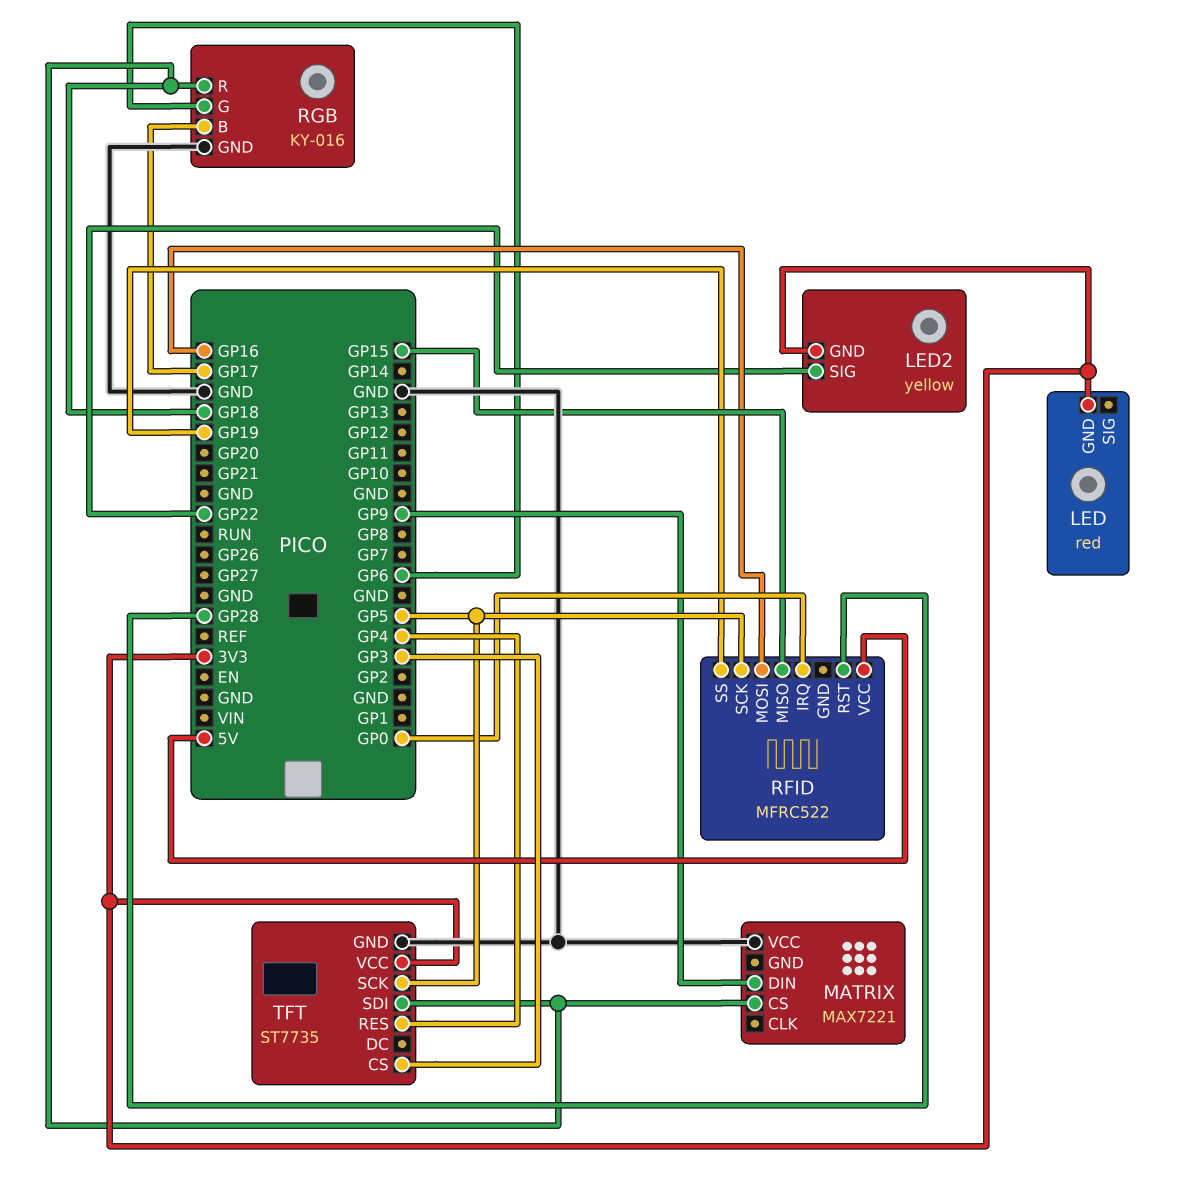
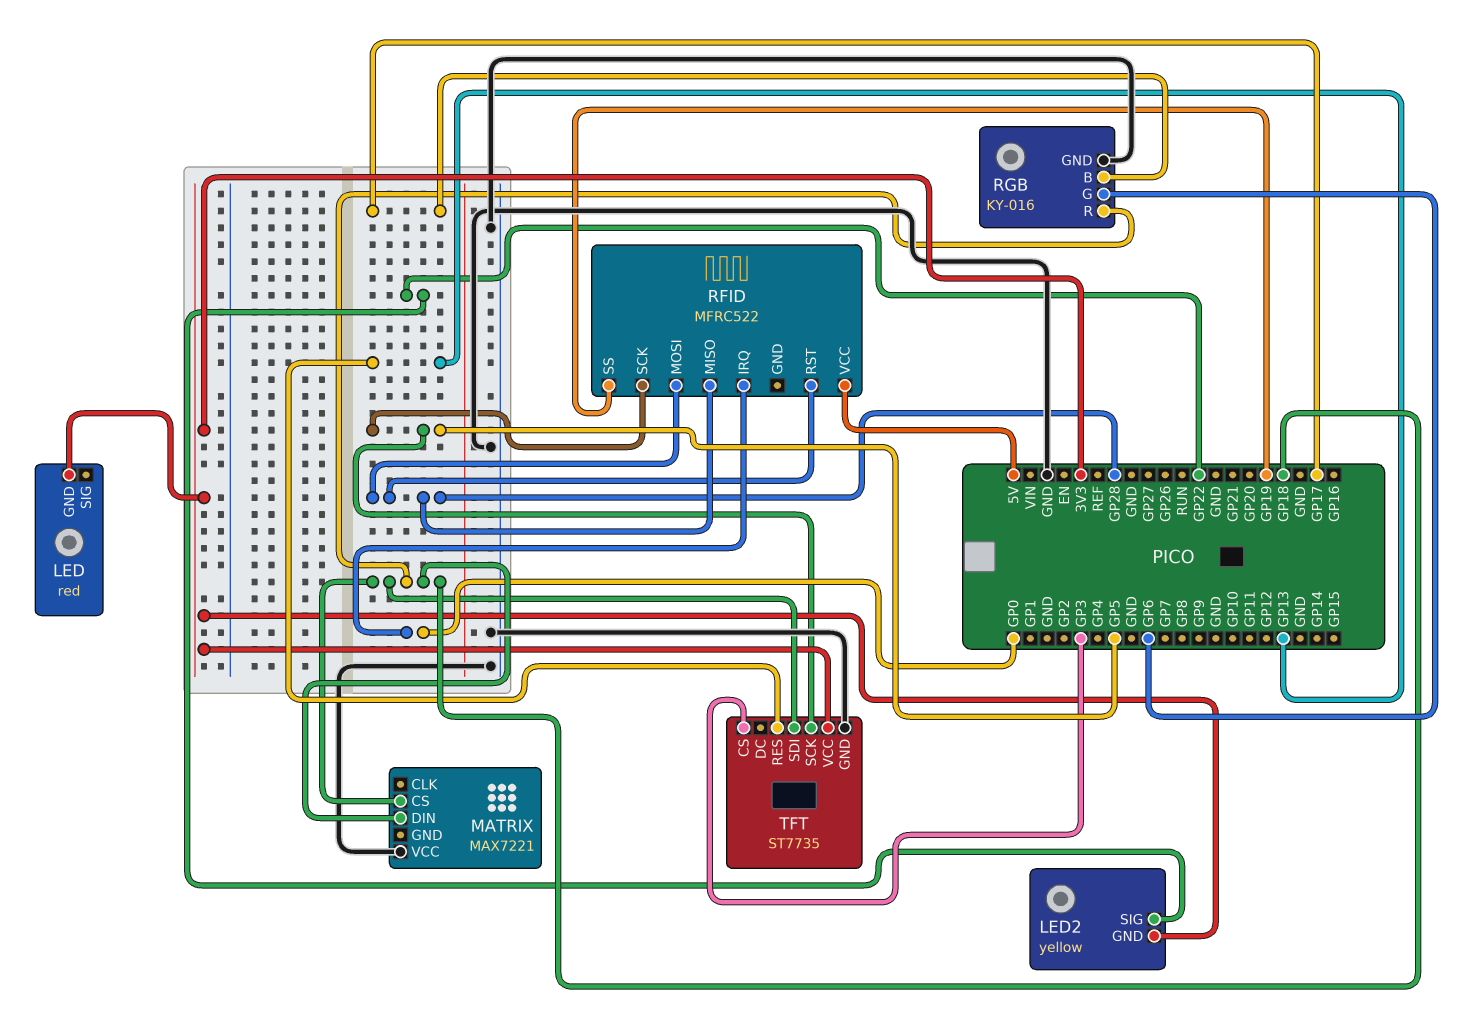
MATRIX pin DIN: GP9 -> GP18
RFID pin MISO: GP15 -> GP28
RFID pin MOSI: GP16 -> GP28
TFT pin RES: GP4 -> GP13

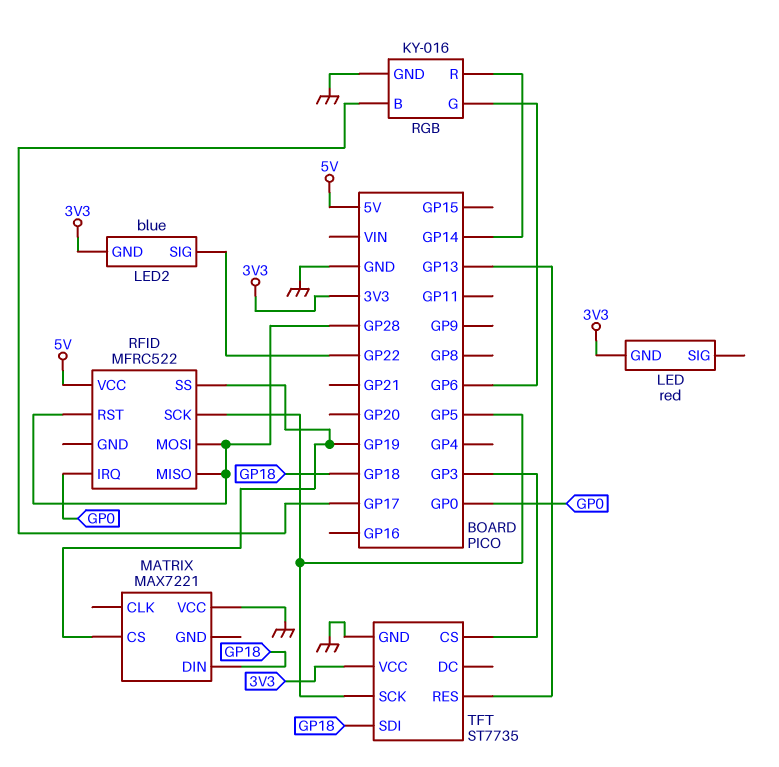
LED2: yellow -> blue
MATRIX pin CS: GP18 -> GP19
RGB pin R: GP18 -> GP14

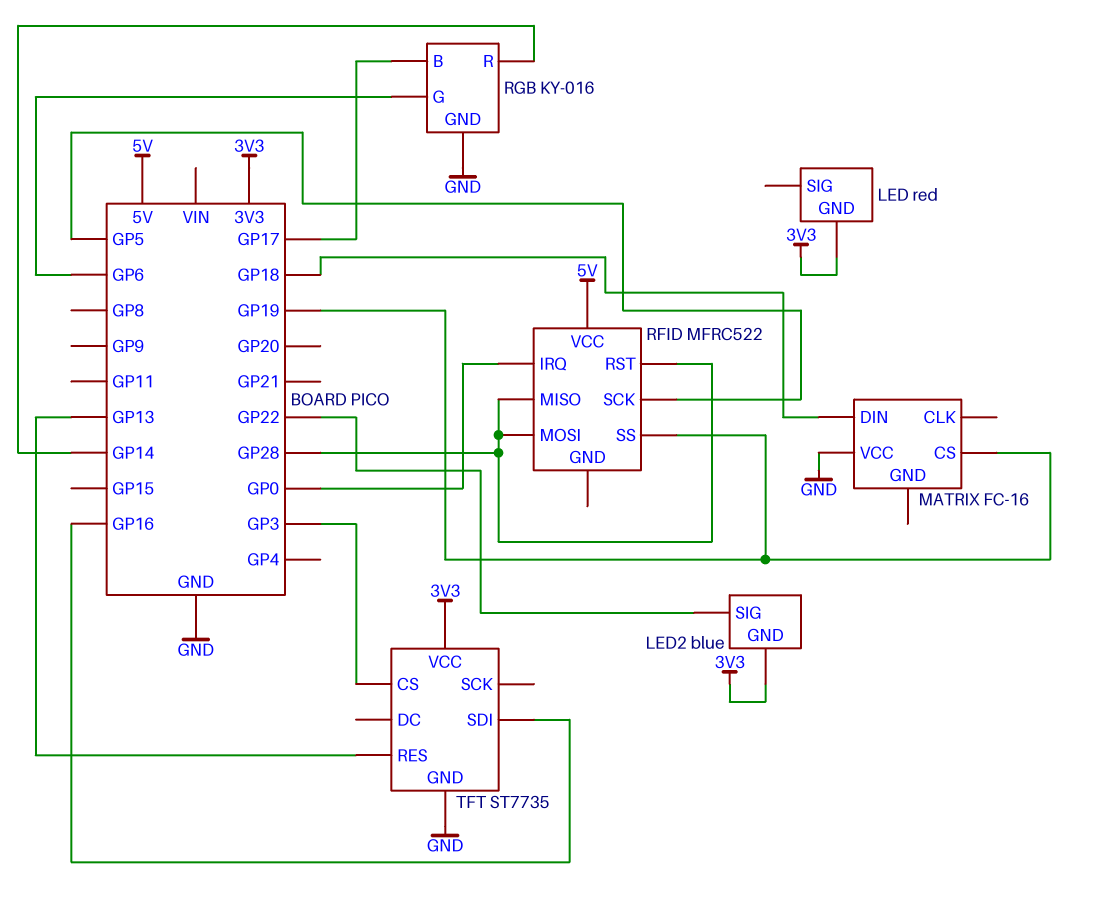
MATRIX: MAX7221 -> FC-16
TFT pin SCK: GP5 -> none
TFT pin SDI: GP18 -> GP16

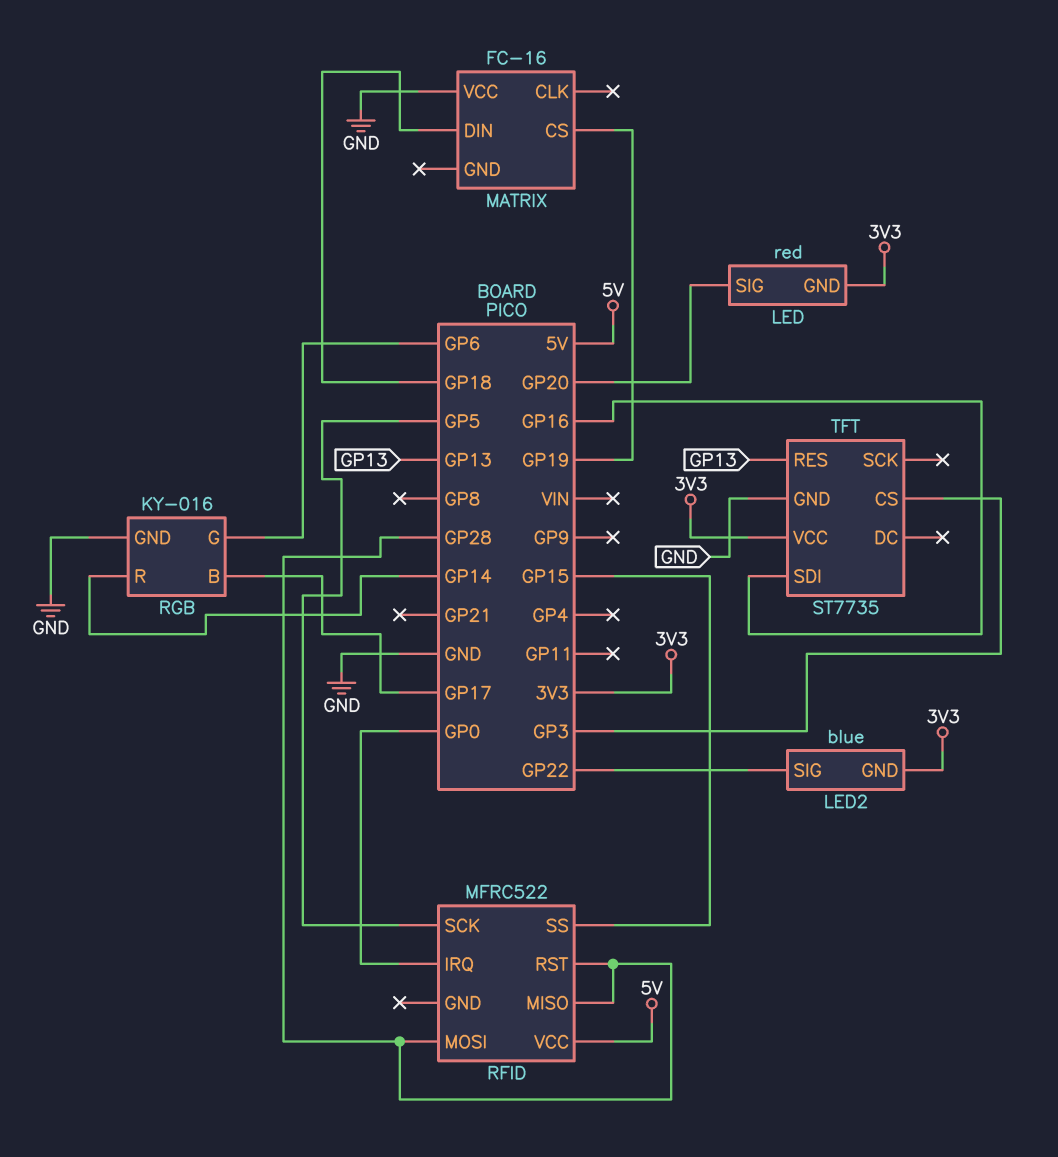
LED pin SIG: none -> GP20
RFID pin SS: GP19 -> GP15

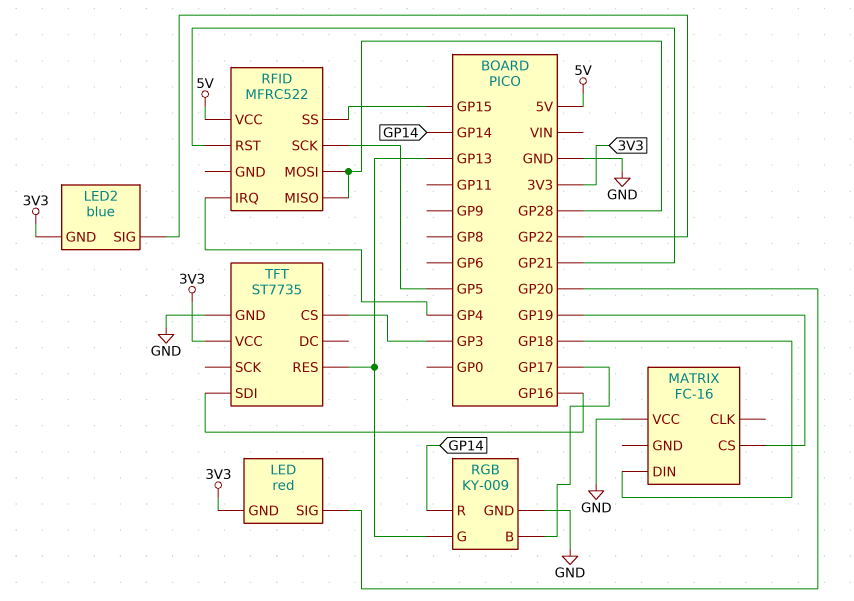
RFID pin IRQ: GP0 -> GP4
RFID pin RST: GP28 -> GP21
RGB: KY-016 -> KY-009
RGB pin G: GP6 -> GP13

